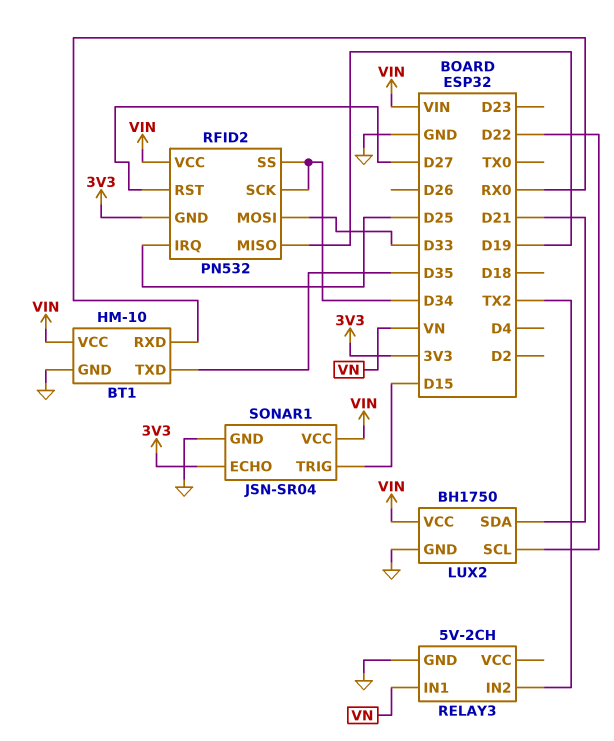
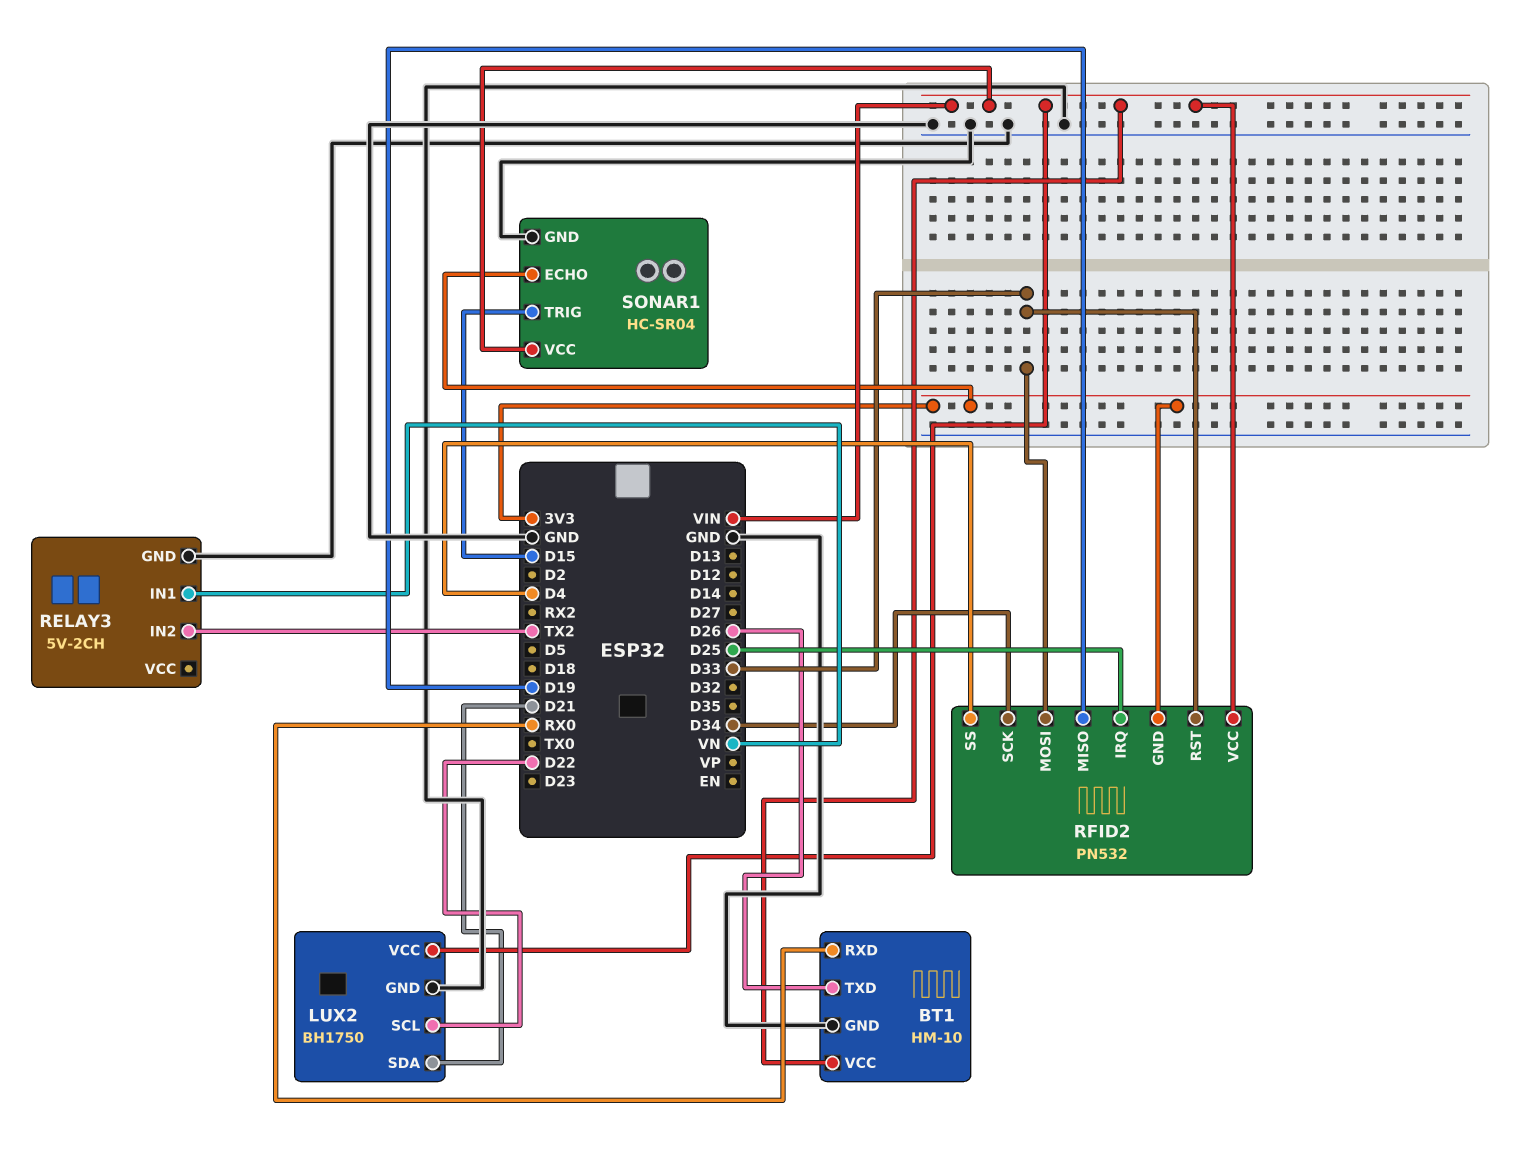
BT1 pin TXD: D35 -> D26
RFID2 pin RST: D27 -> D33
RFID2 pin SS: D34 -> D4
SONAR1: JSN-SR04 -> HC-SR04

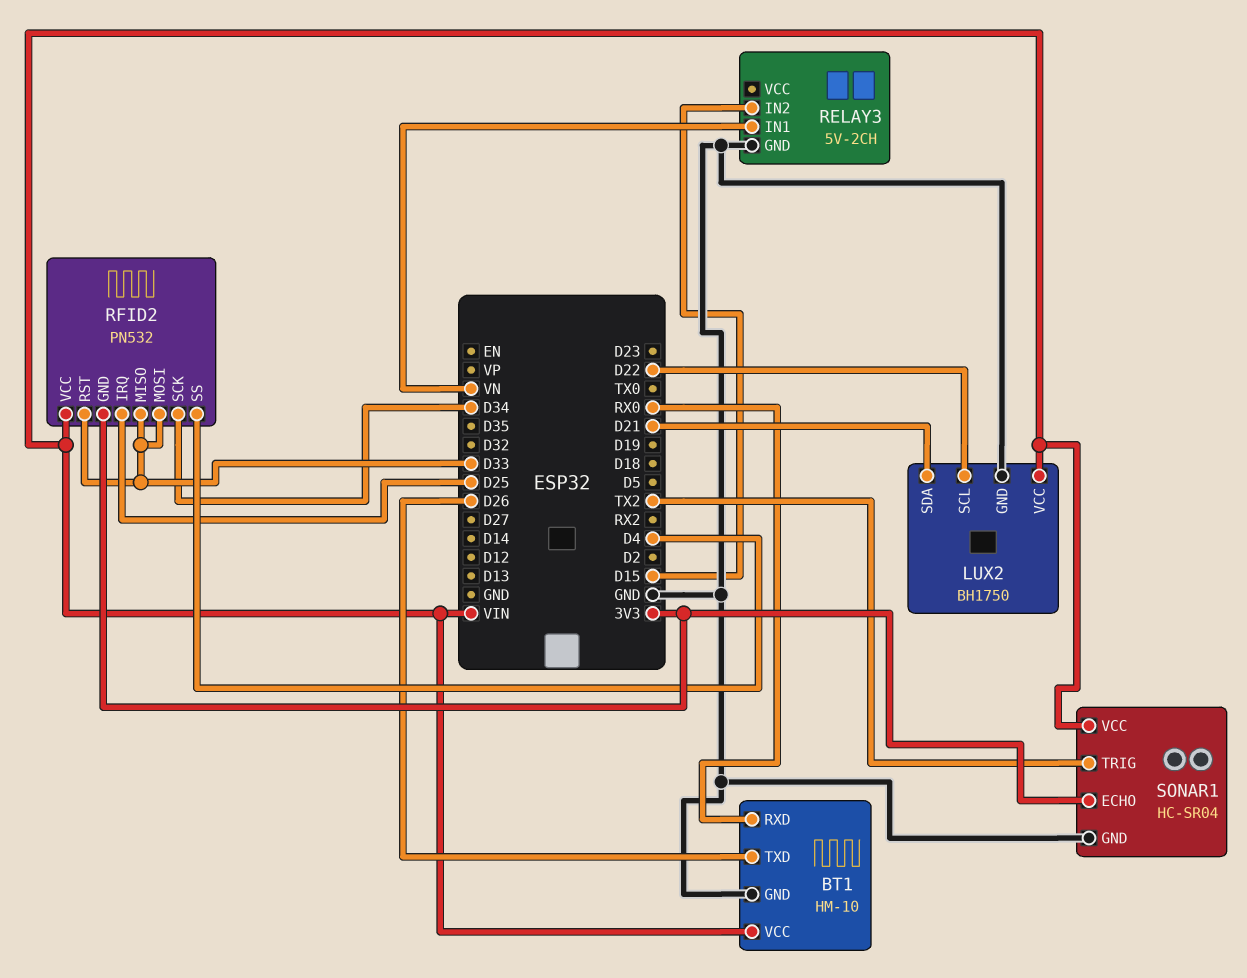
RELAY3 pin IN2: TX2 -> D15
RFID2 pin MISO: D19 -> D33
SONAR1 pin TRIG: D15 -> TX2

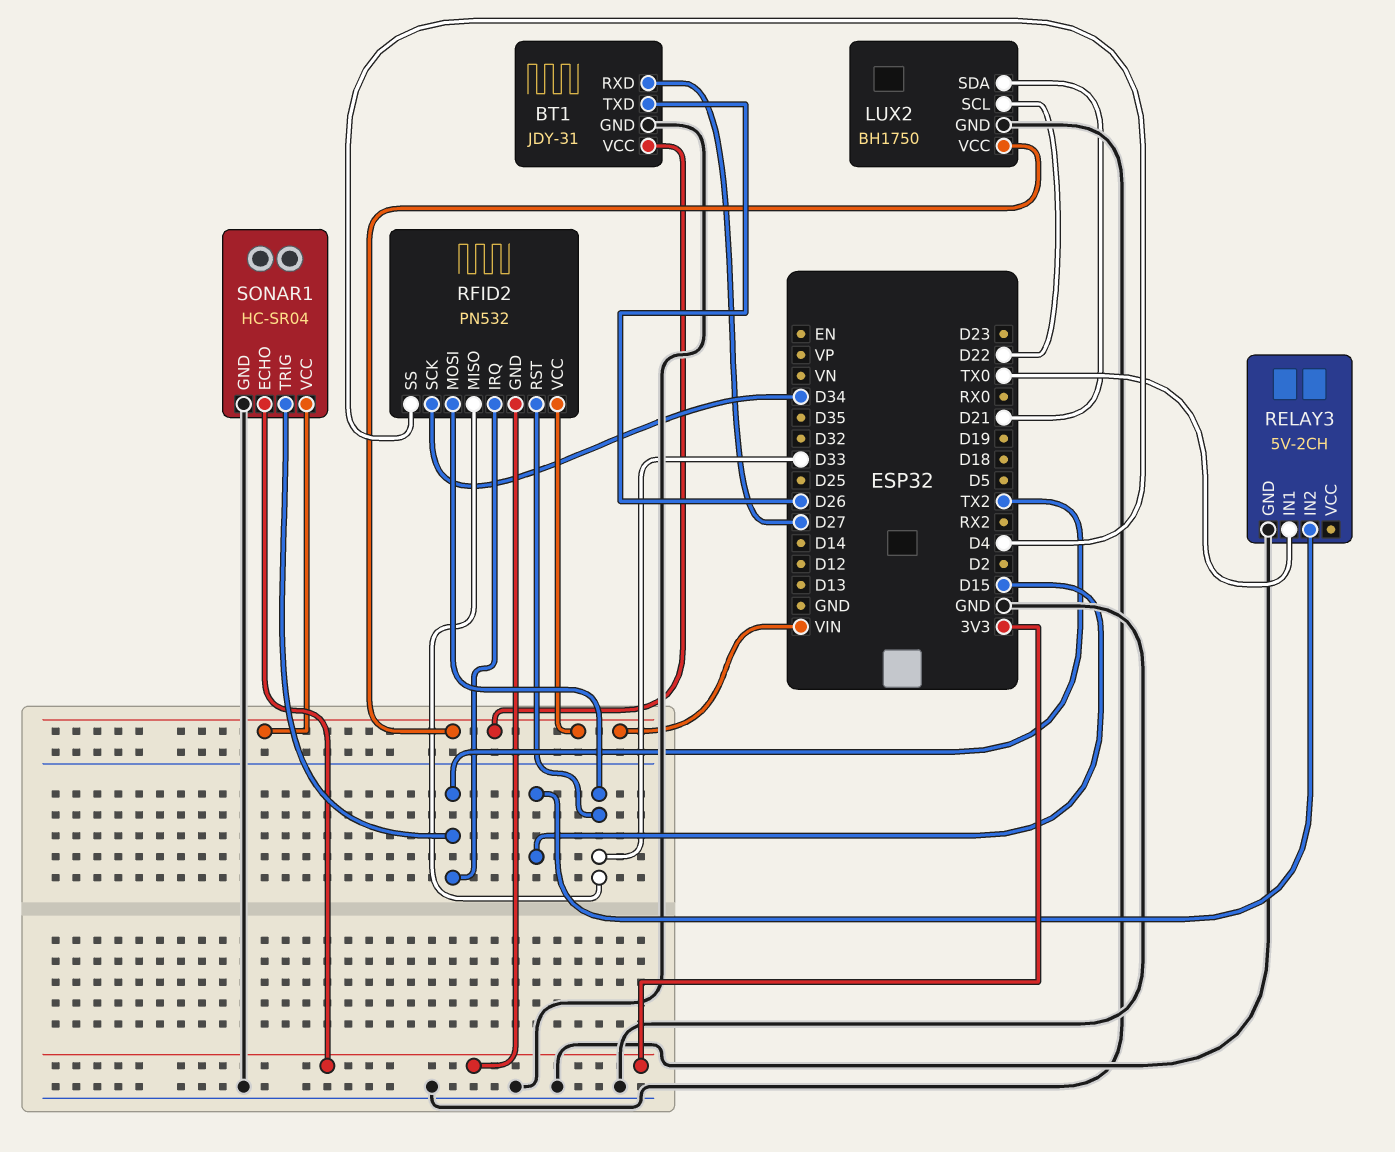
BT1: HM-10 -> JDY-31
BT1 pin RXD: RX0 -> D27
RELAY3 pin IN1: VN -> TX0
RFID2 pin IRQ: D25 -> TX2

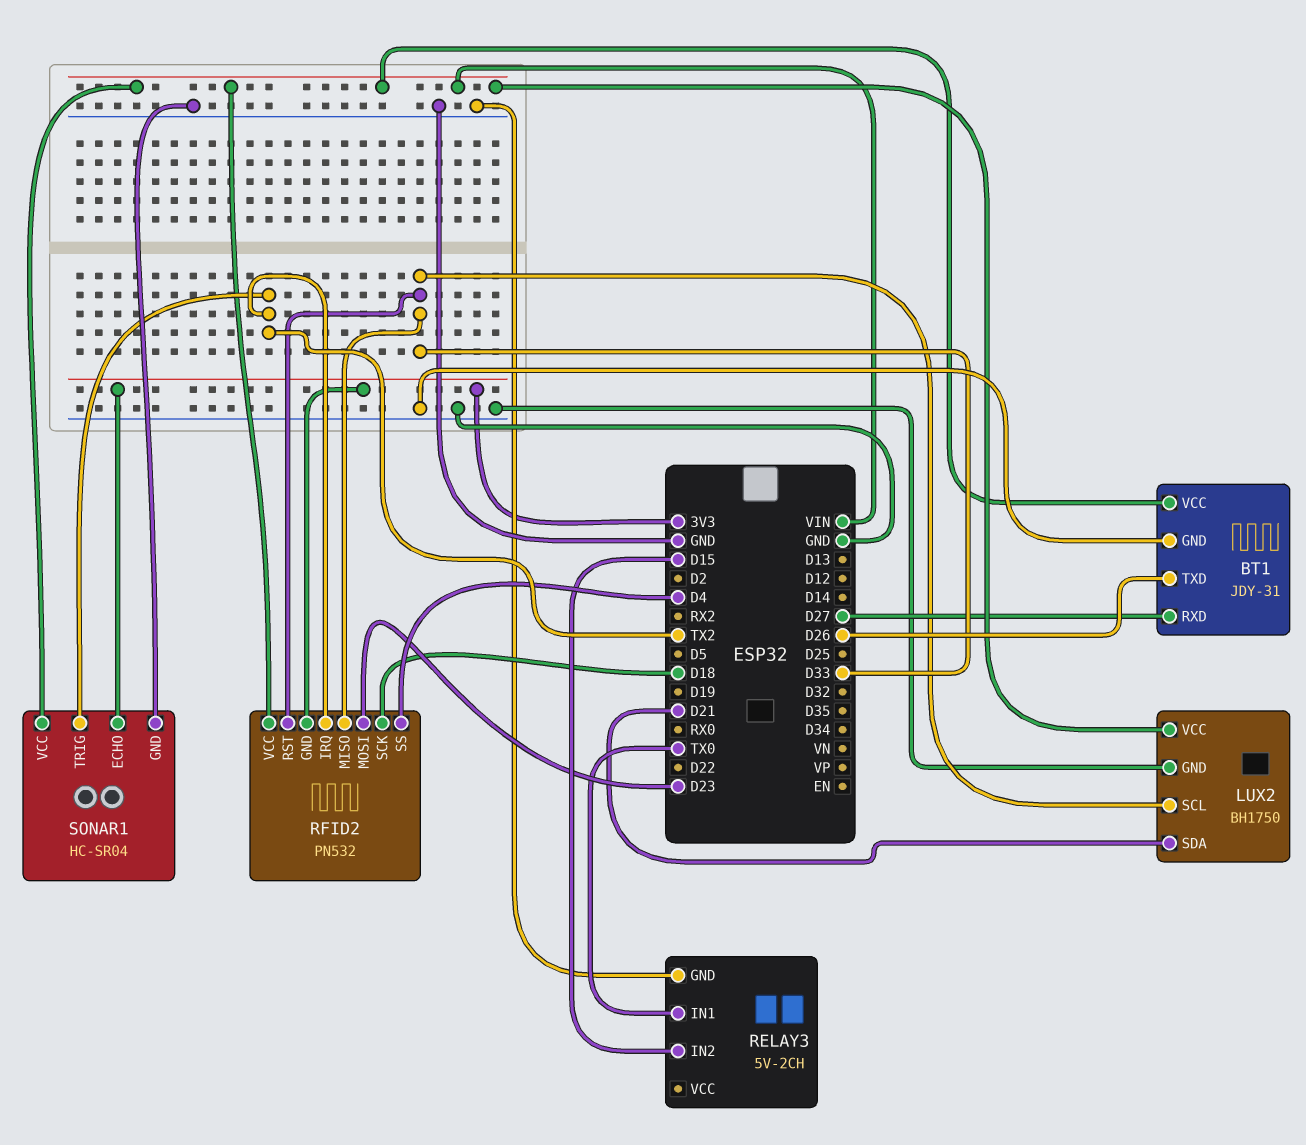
LUX2 pin SCL: D22 -> D33
RFID2 pin MOSI: D33 -> D23
RFID2 pin SCK: D34 -> D18

